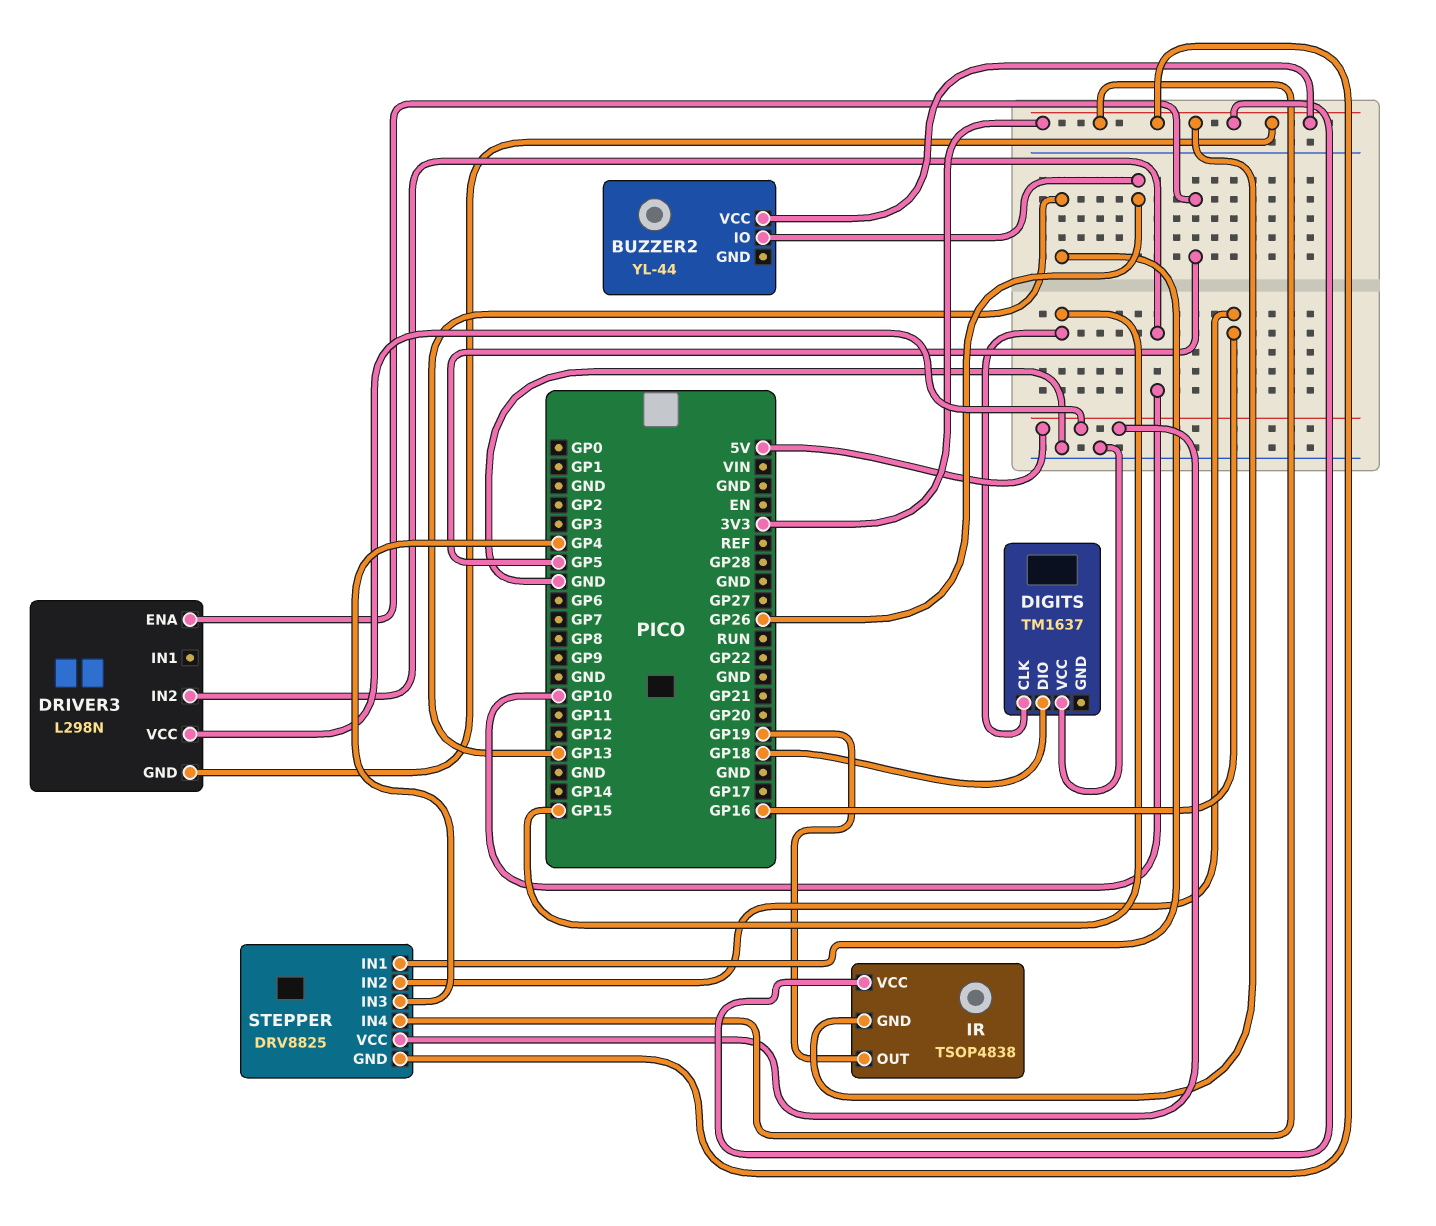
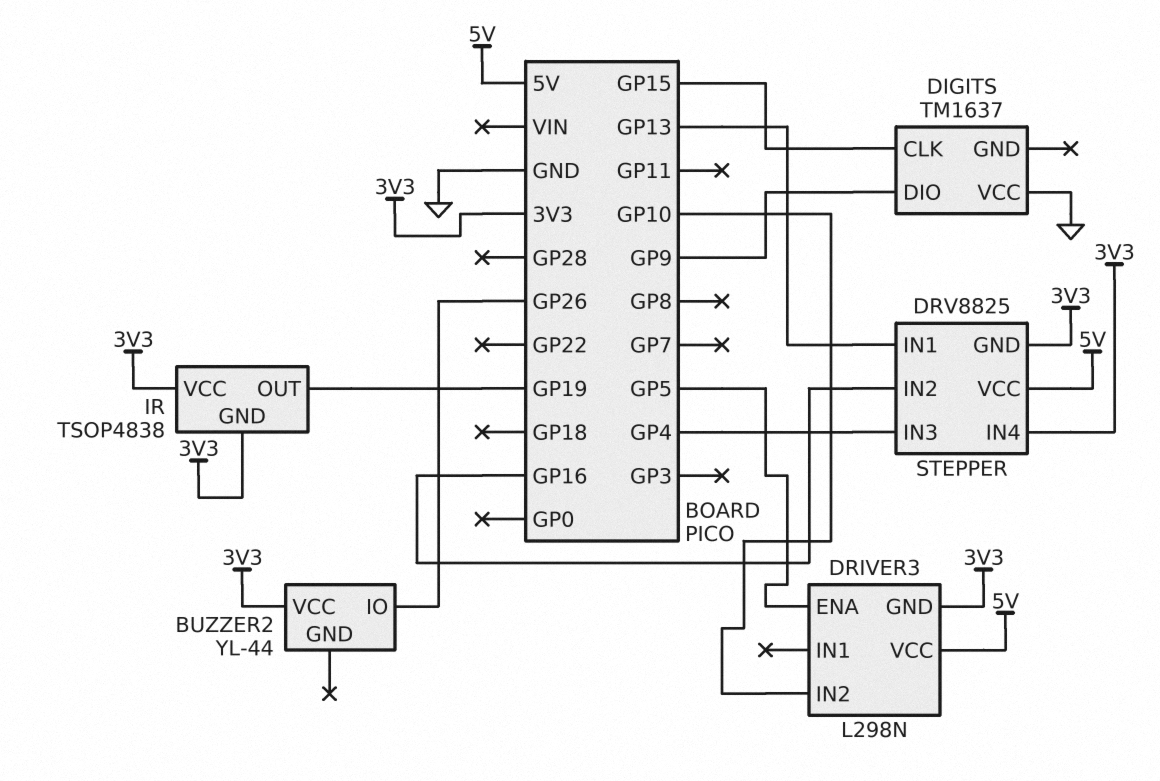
DIGITS pin DIO: GP18 -> GP9

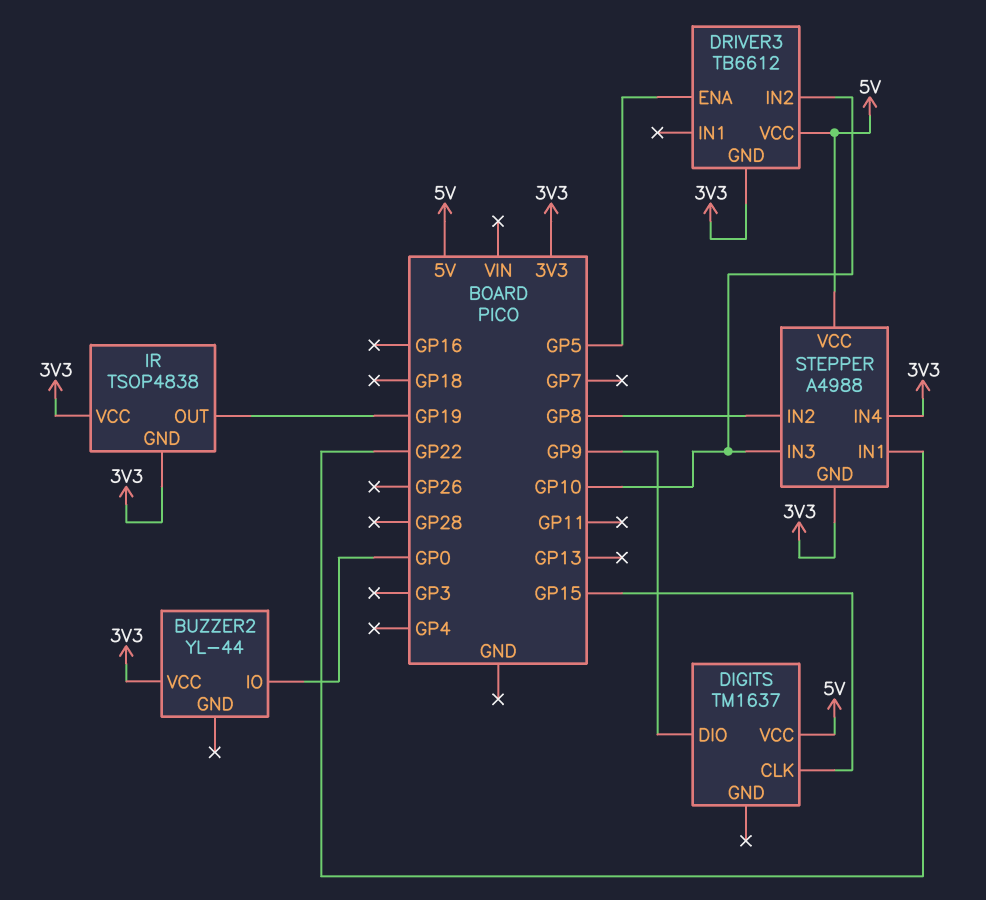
BUZZER2 pin IO: GP26 -> GP0
DIGITS pin VCC: GND -> 5V
DRIVER3: L298N -> TB6612
STEPPER: DRV8825 -> A4988
STEPPER pin IN1: GP13 -> GP22
STEPPER pin IN2: GP16 -> GP8
STEPPER pin IN3: GP4 -> GP10

